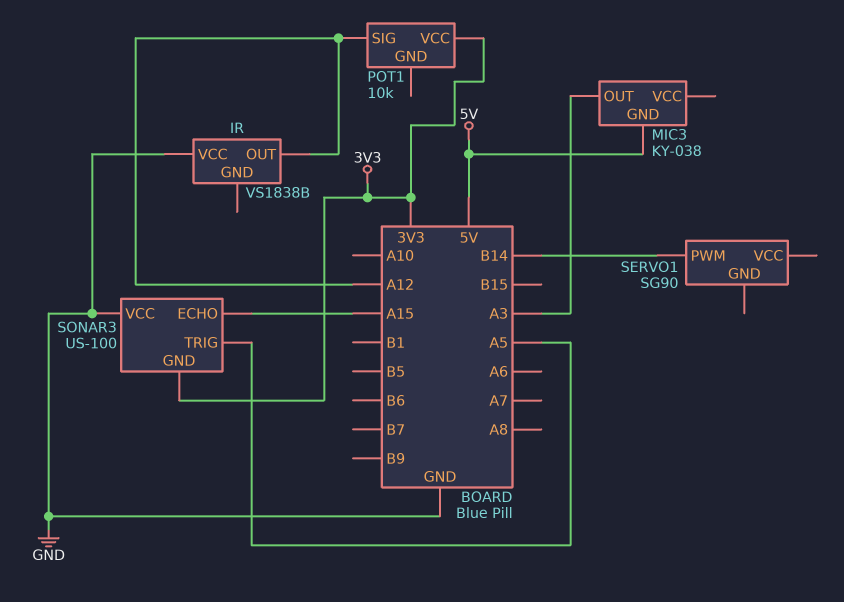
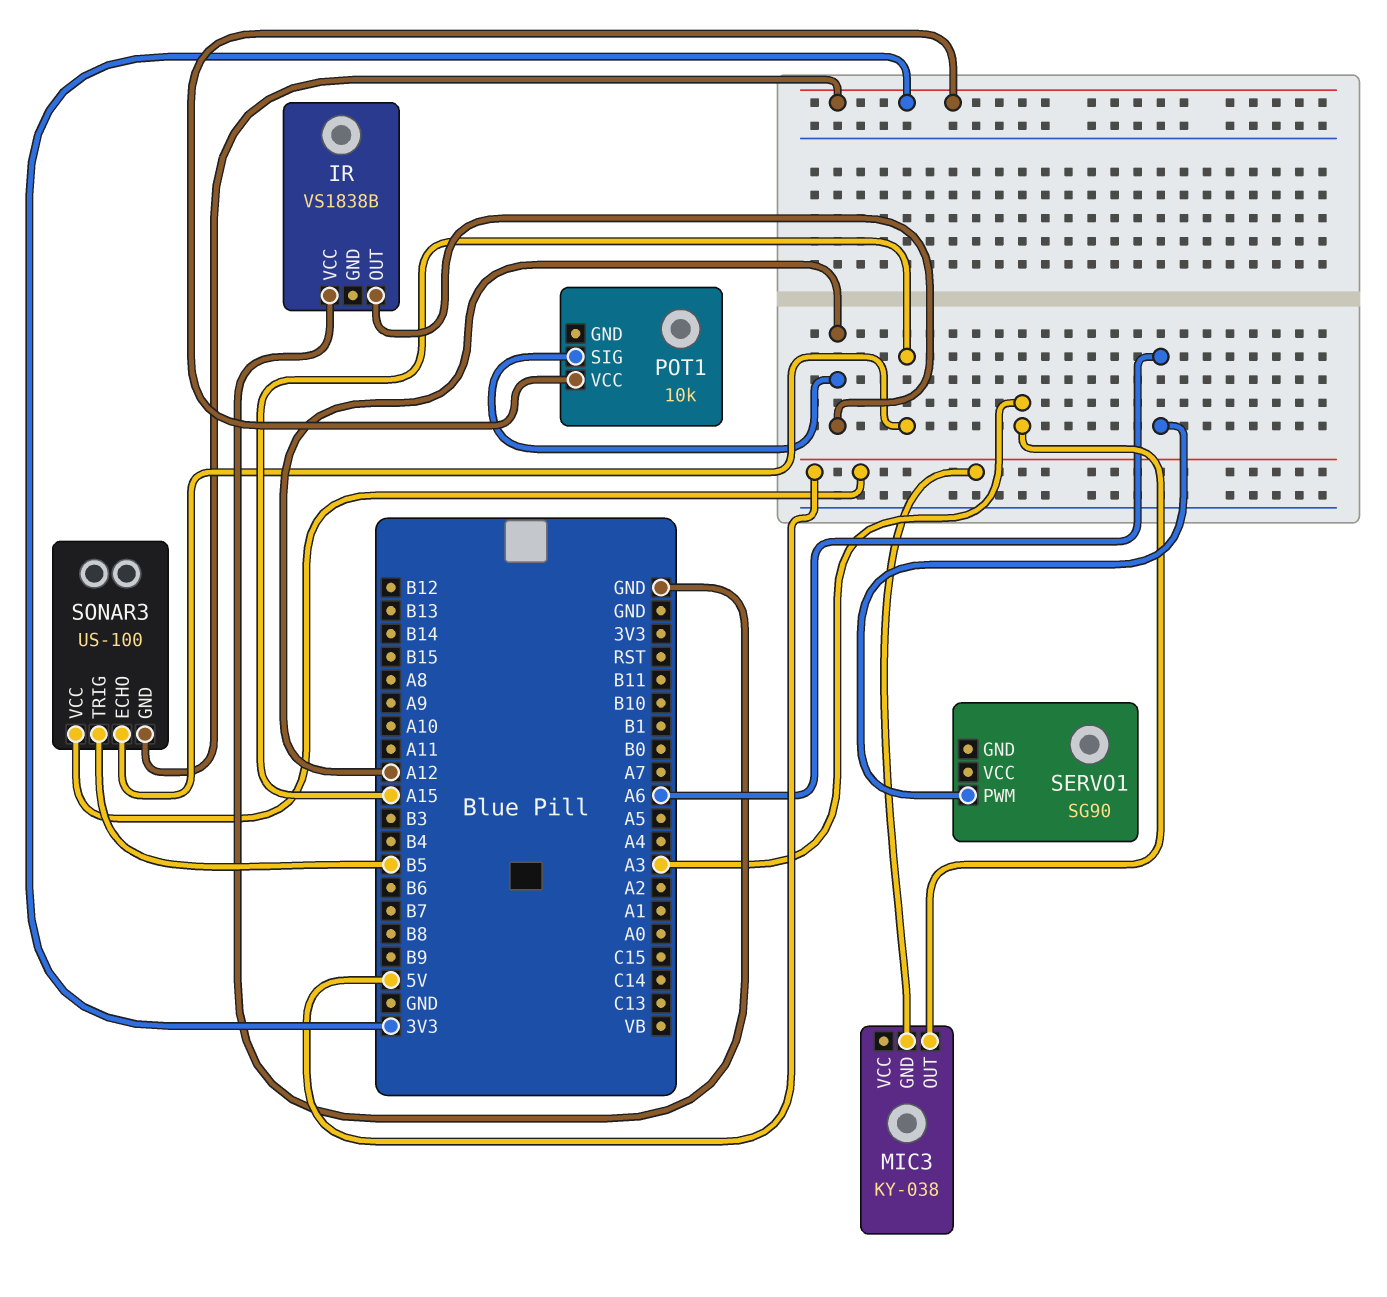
SERVO1 pin PWM: B14 -> A6
SONAR3 pin TRIG: A5 -> B5
SONAR3 pin VCC: GND -> 5V

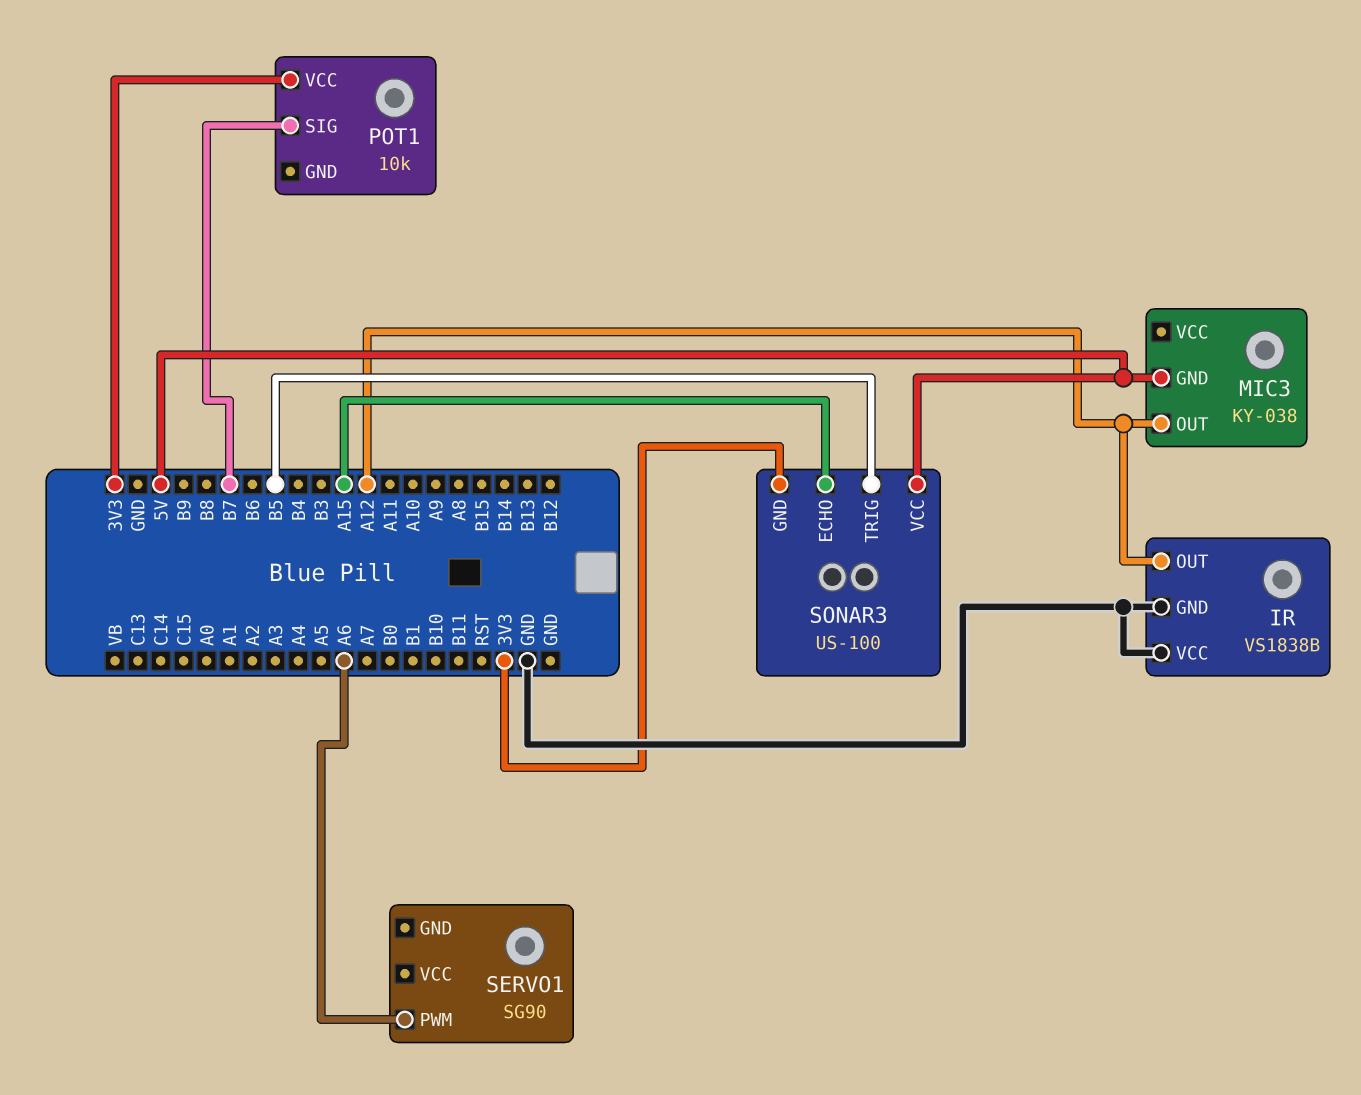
IR pin GND: none -> GND
MIC3 pin OUT: A3 -> A12
POT1 pin SIG: A12 -> B7

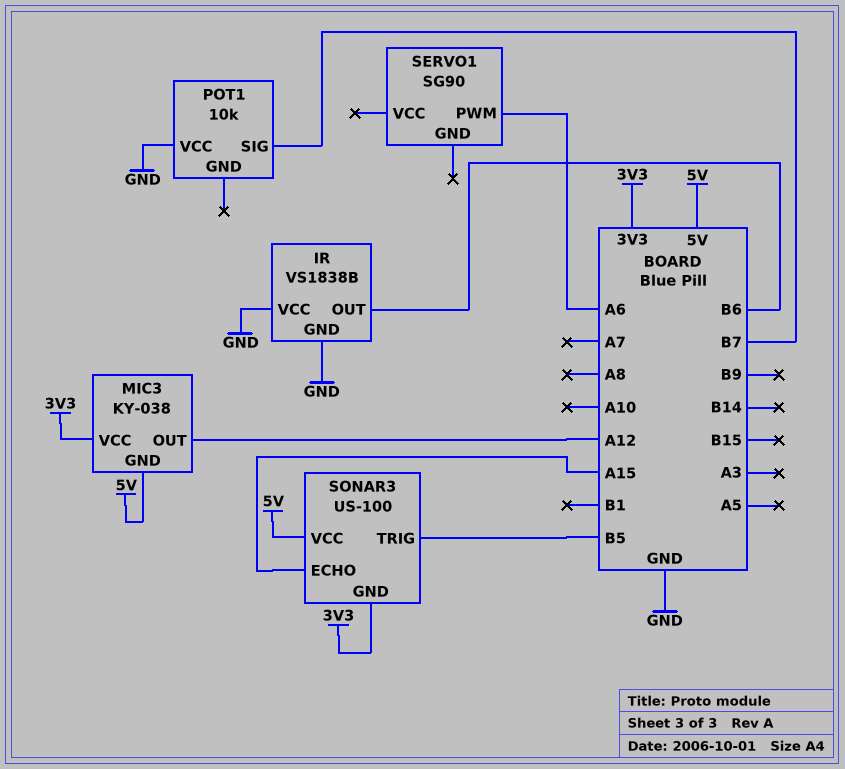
IR pin OUT: A12 -> B6
MIC3 pin VCC: none -> 3V3
POT1 pin VCC: 3V3 -> GND

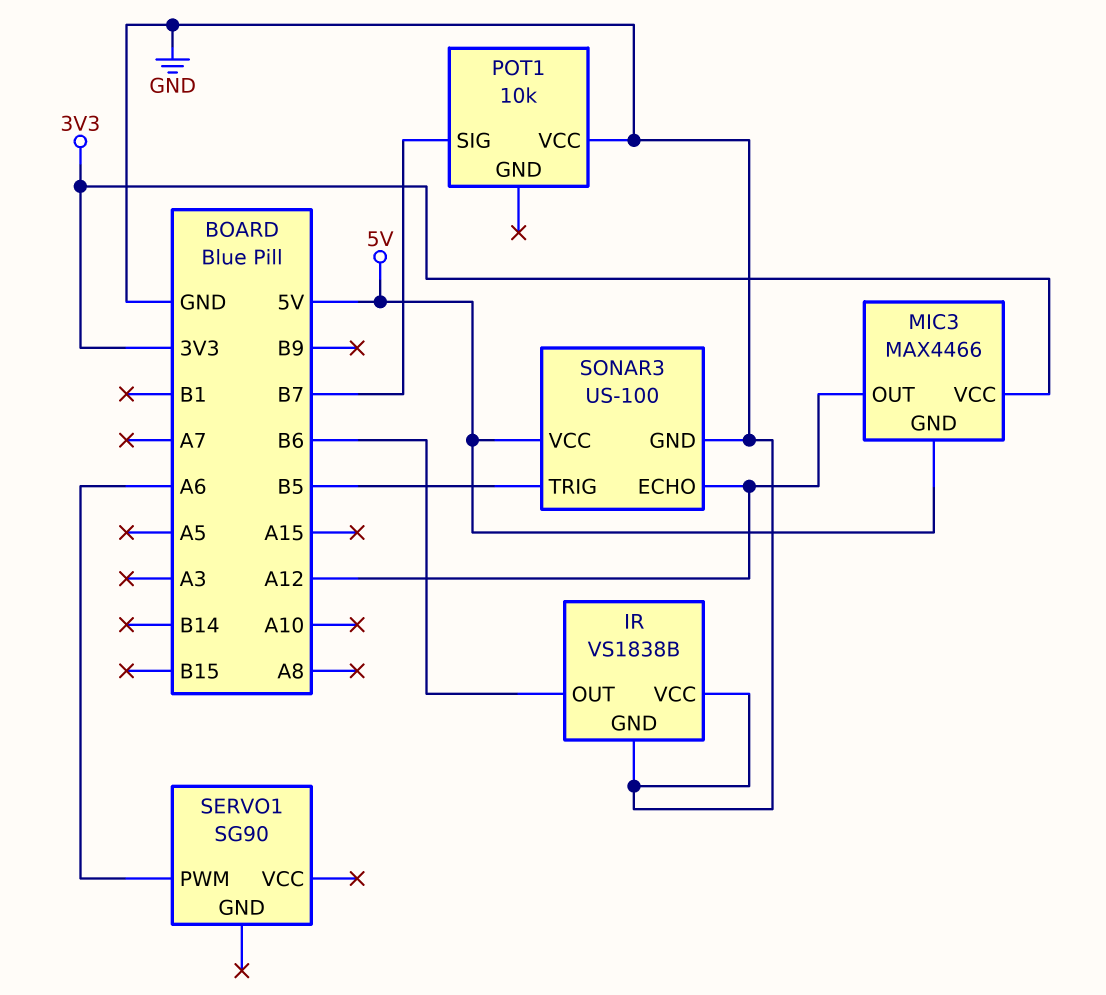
MIC3: KY-038 -> MAX4466
SONAR3 pin ECHO: A15 -> A12
SONAR3 pin GND: 3V3 -> GND

